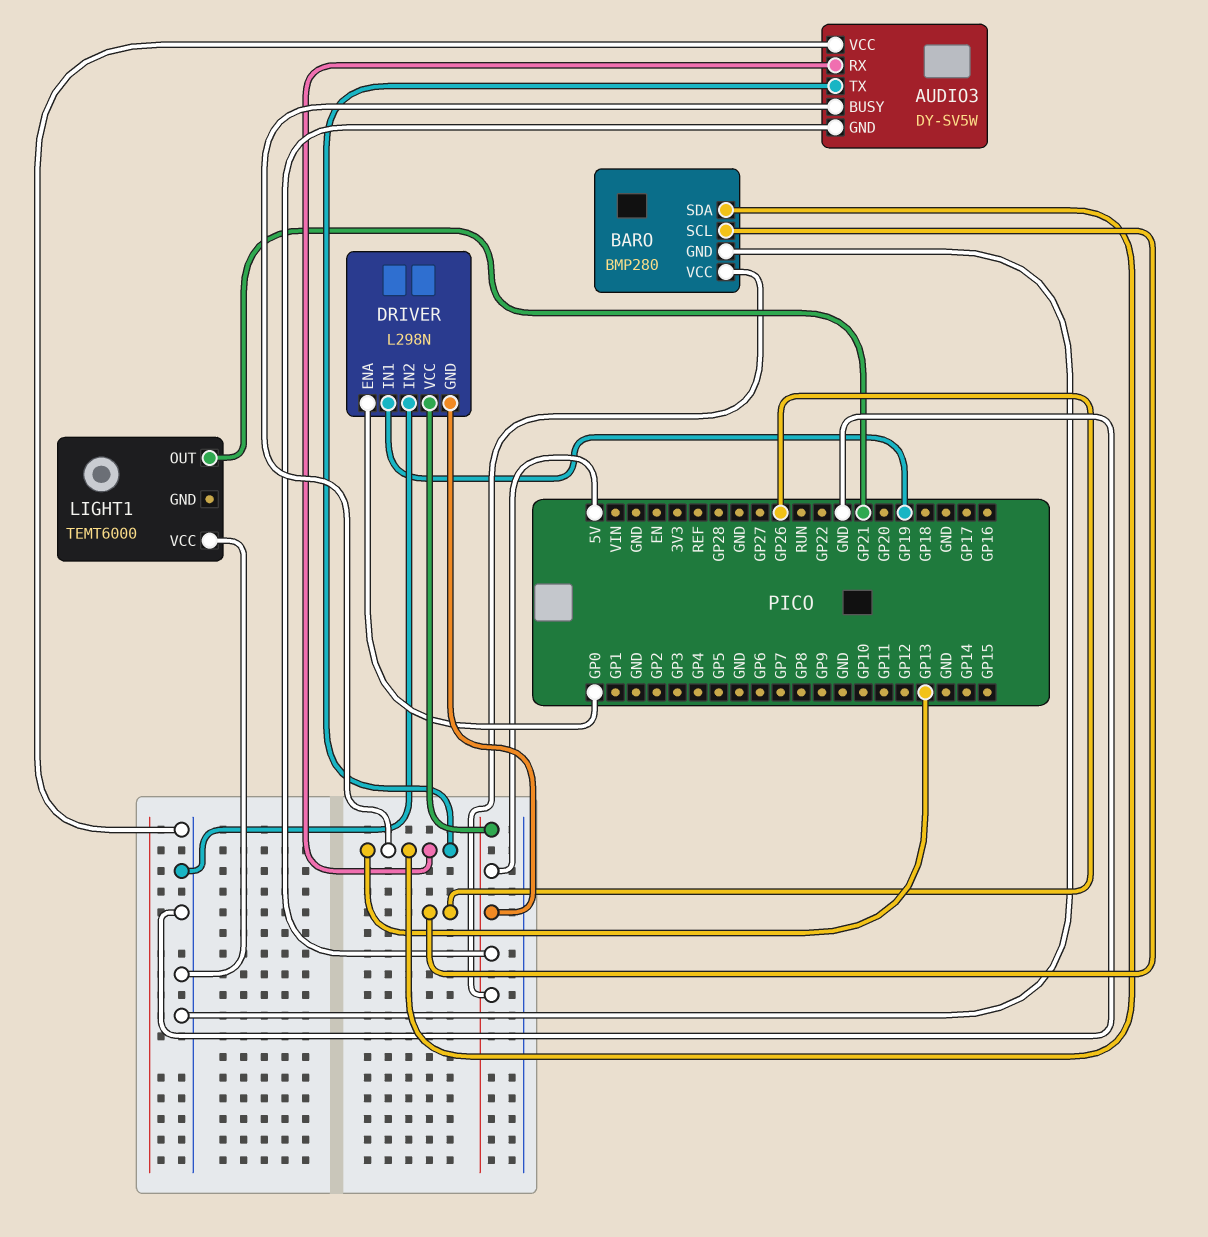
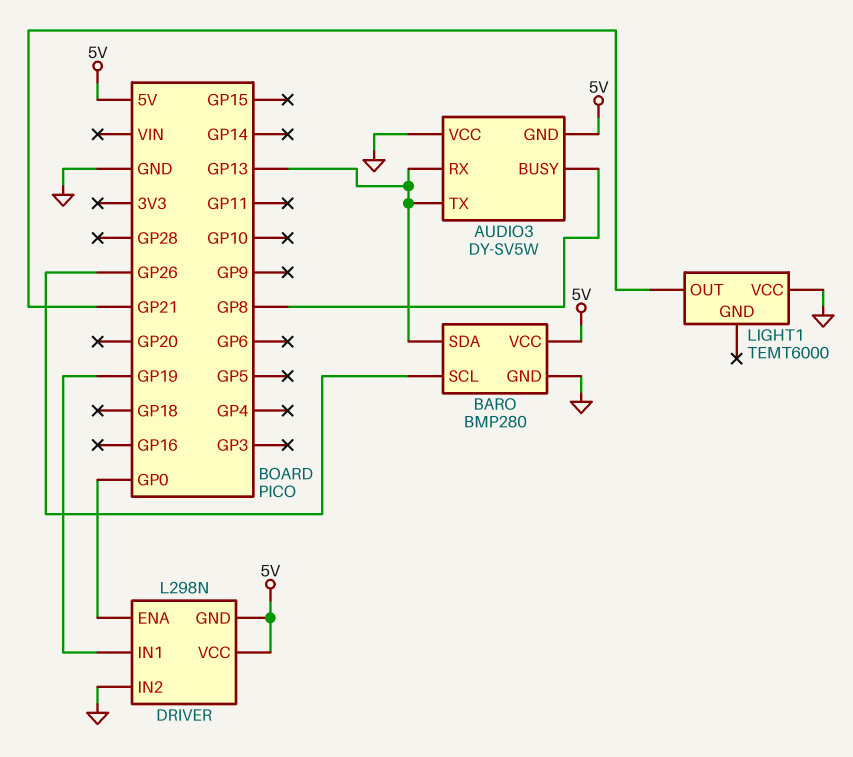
AUDIO3 pin BUSY: GP13 -> GP8

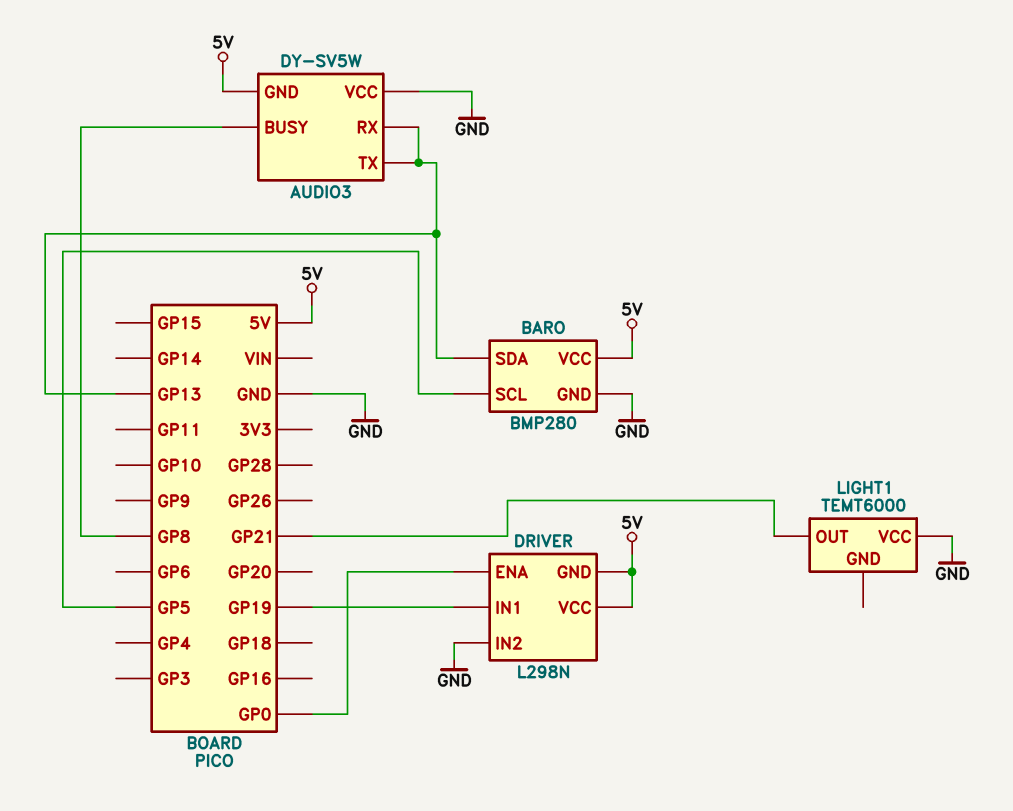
BARO pin SCL: GP26 -> GP5

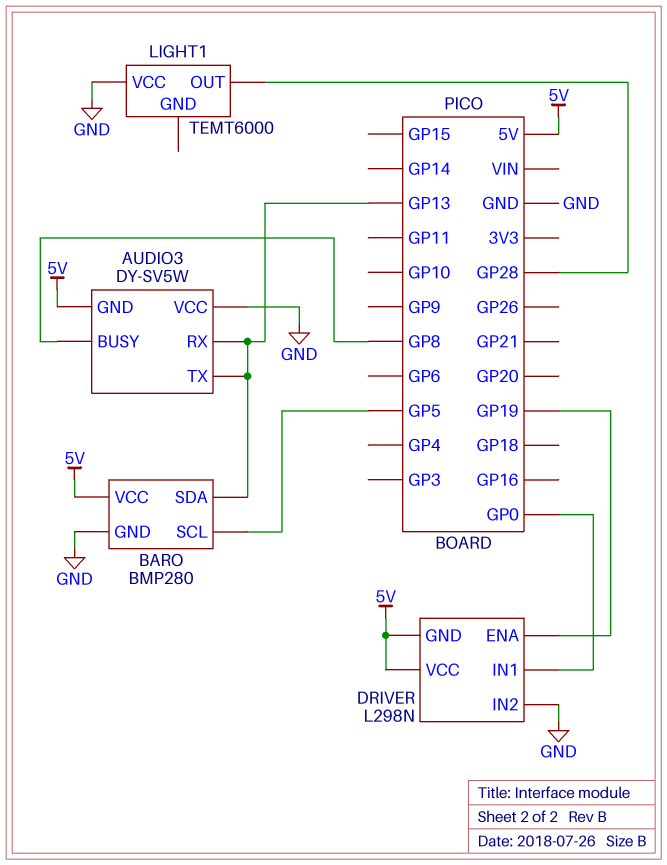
DRIVER pin ENA: GP0 -> GP19
DRIVER pin IN1: GP19 -> GP0
LIGHT1 pin OUT: GP21 -> GP28

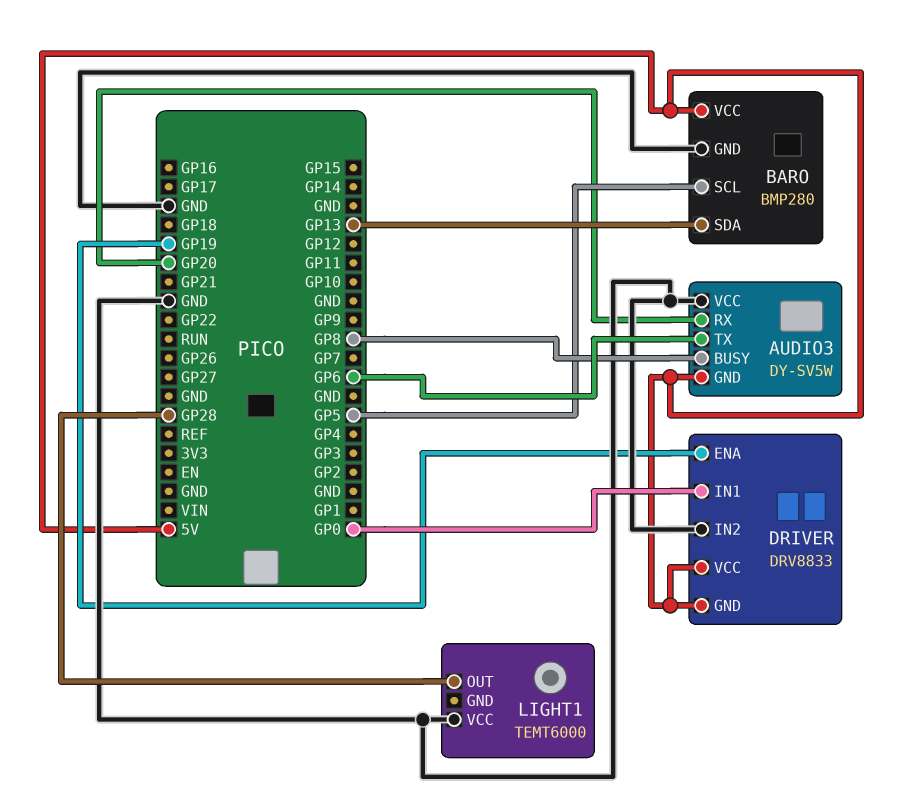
AUDIO3 pin RX: GP13 -> GP20
AUDIO3 pin TX: GP13 -> GP6
DRIVER: L298N -> DRV8833

